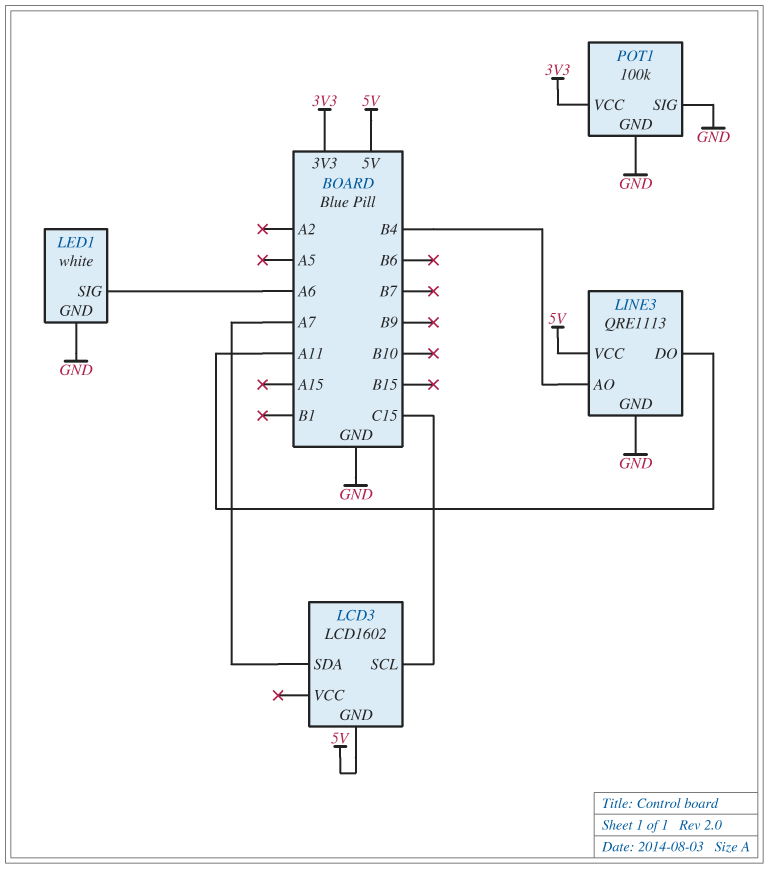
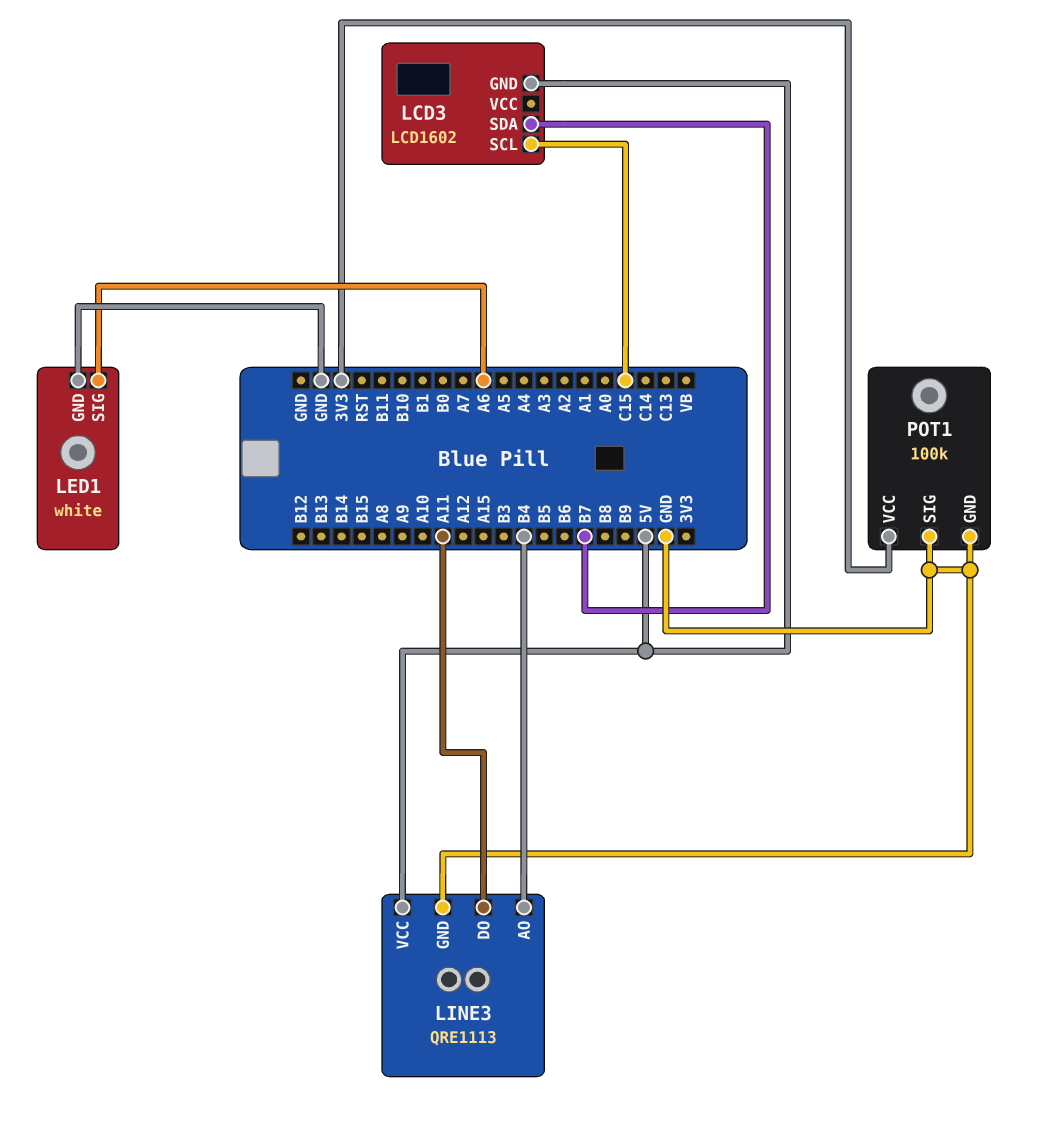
LCD3 pin SDA: A7 -> B7

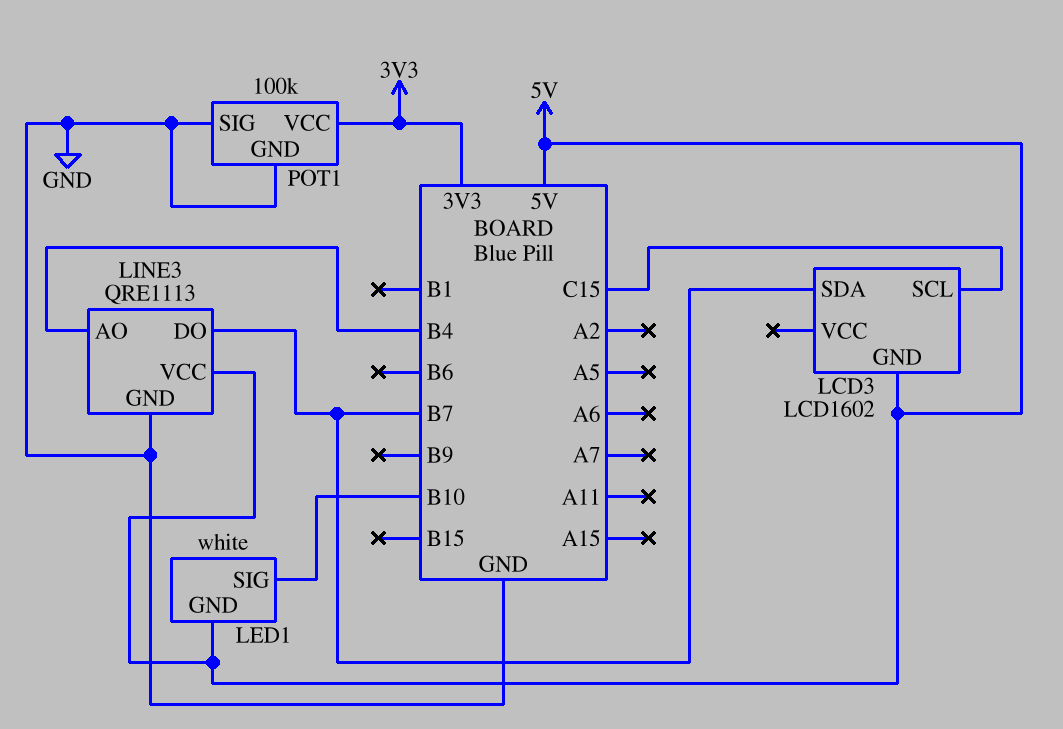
LED1 pin GND: GND -> 5V
LED1 pin SIG: A6 -> B10
LINE3 pin DO: A11 -> B7

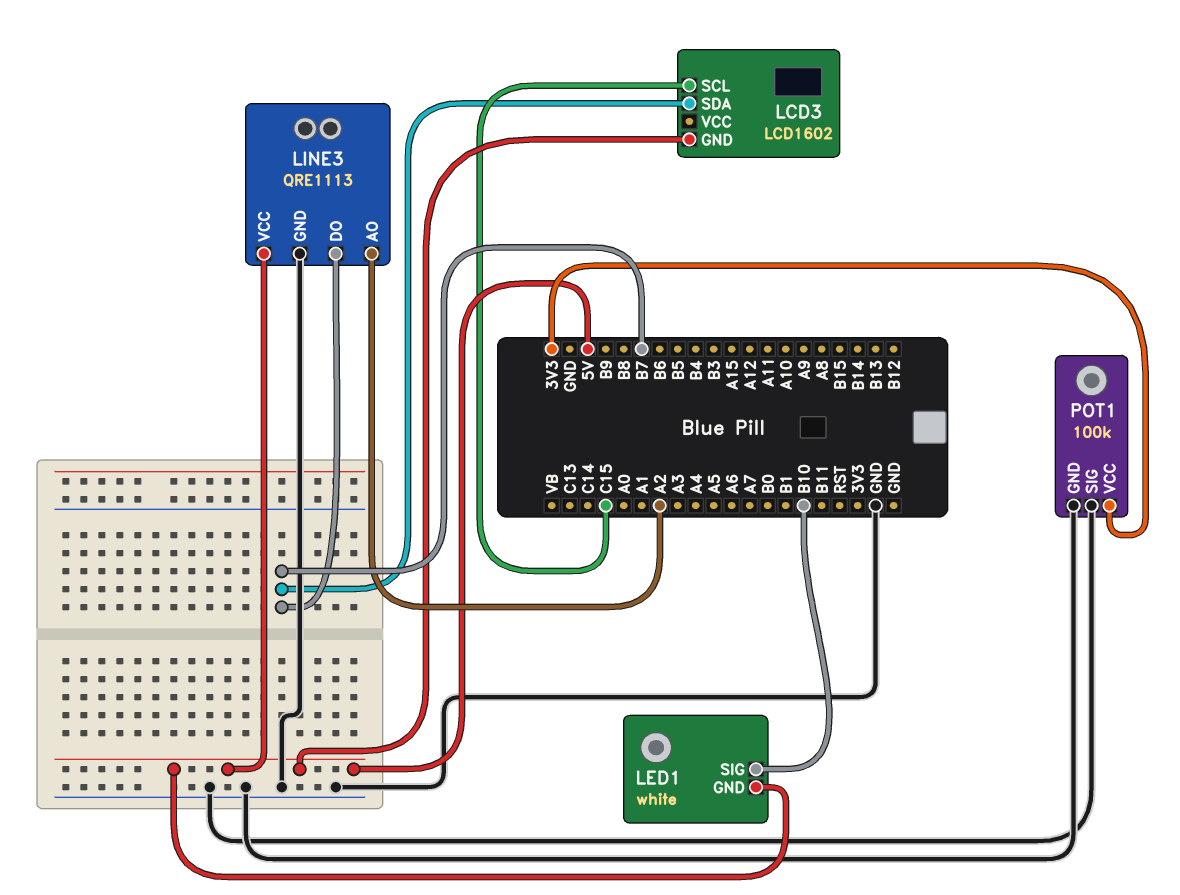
LINE3 pin AO: B4 -> A2

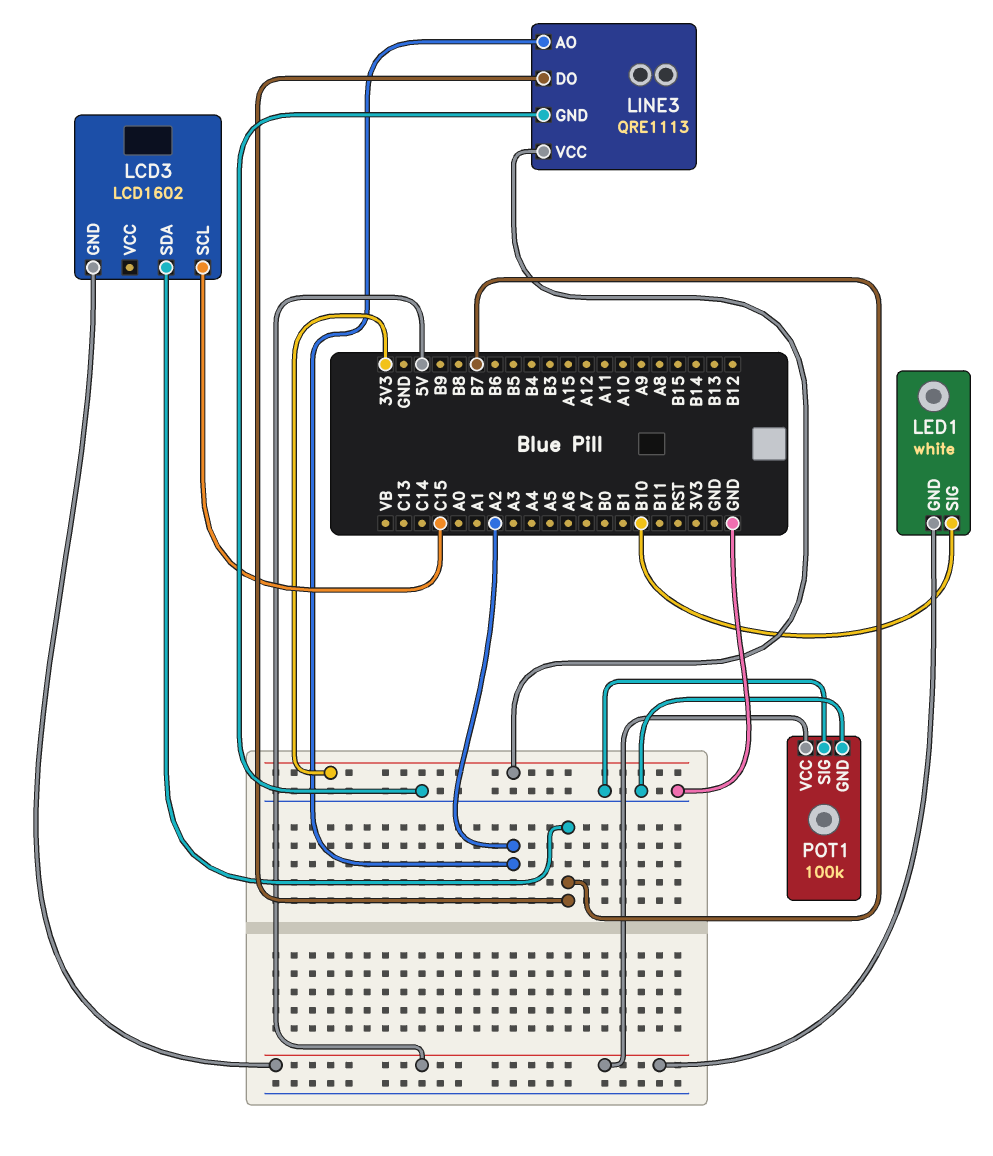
LINE3 pin VCC: 5V -> 3V3
POT1 pin VCC: 3V3 -> 5V

